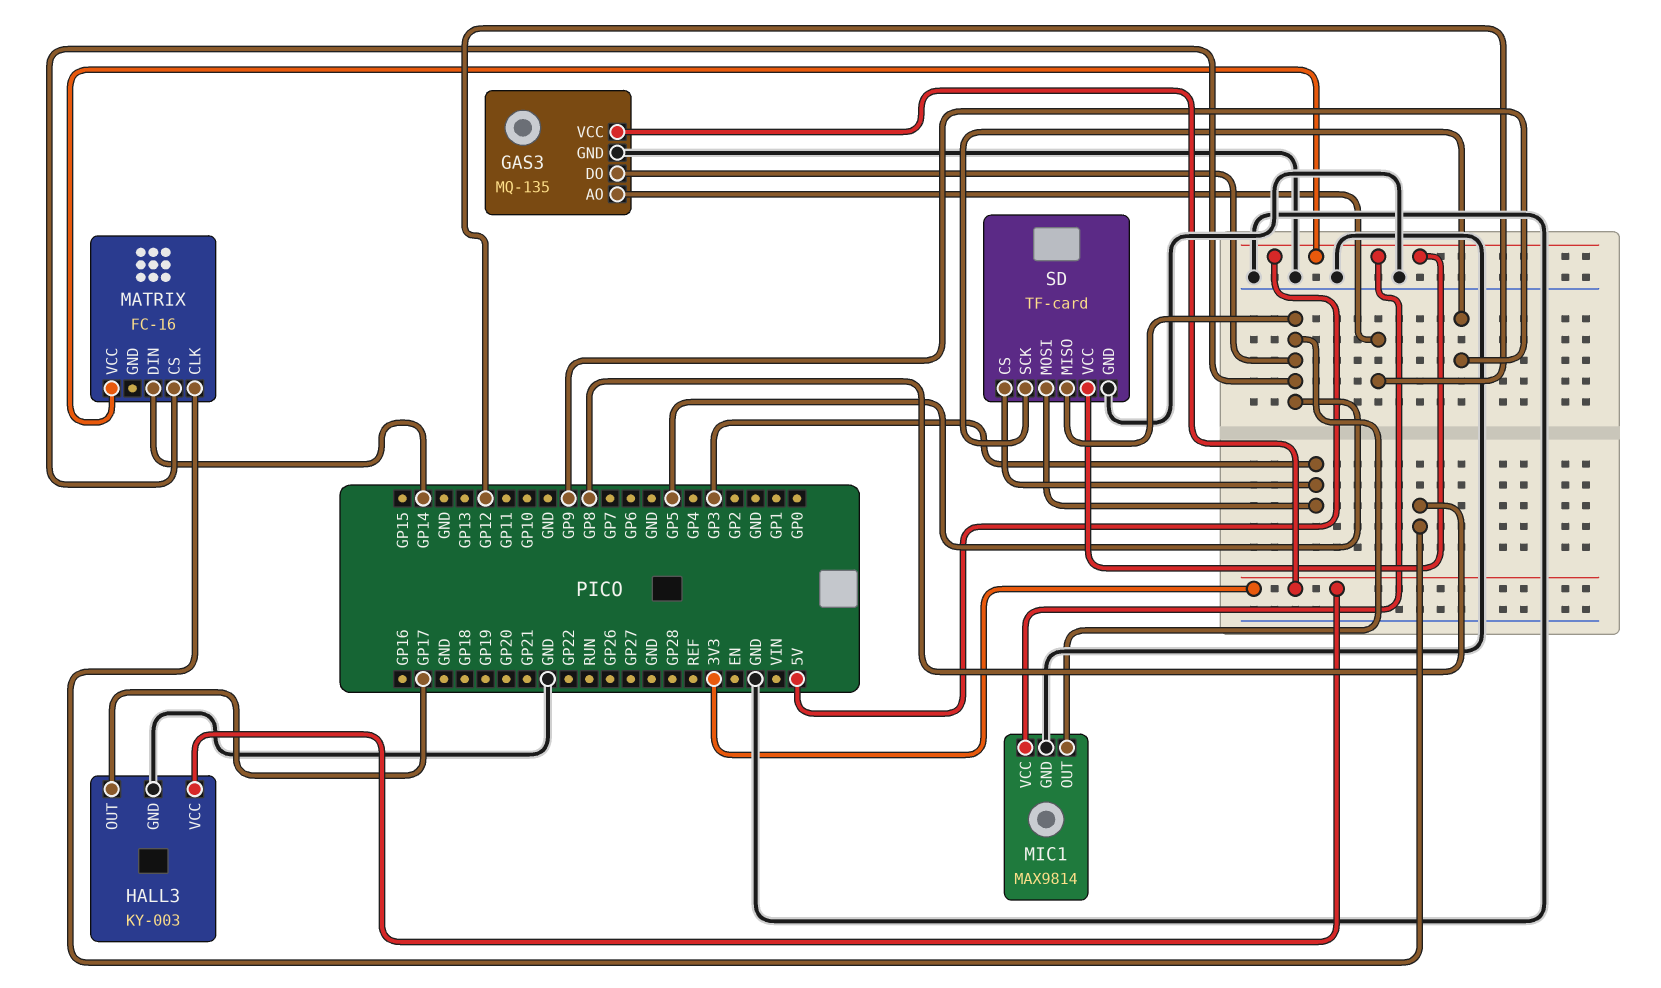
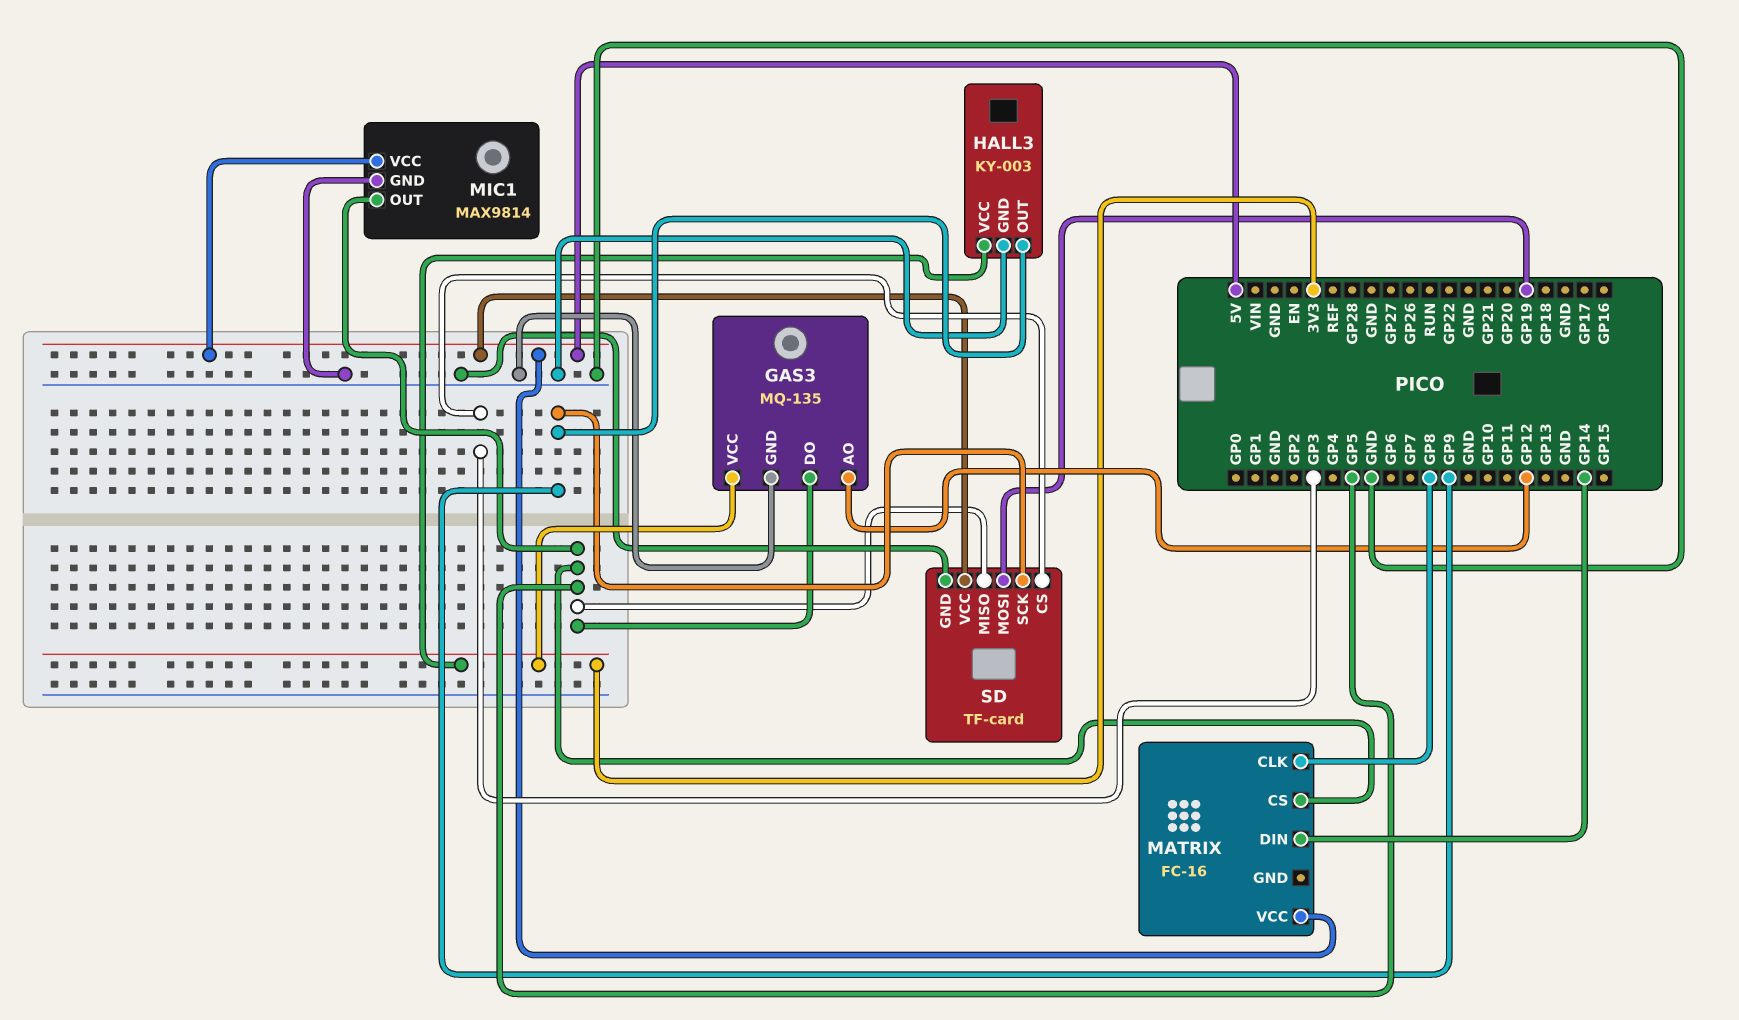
HALL3 pin OUT: GP17 -> GP9
SD pin MOSI: GP3 -> GP19

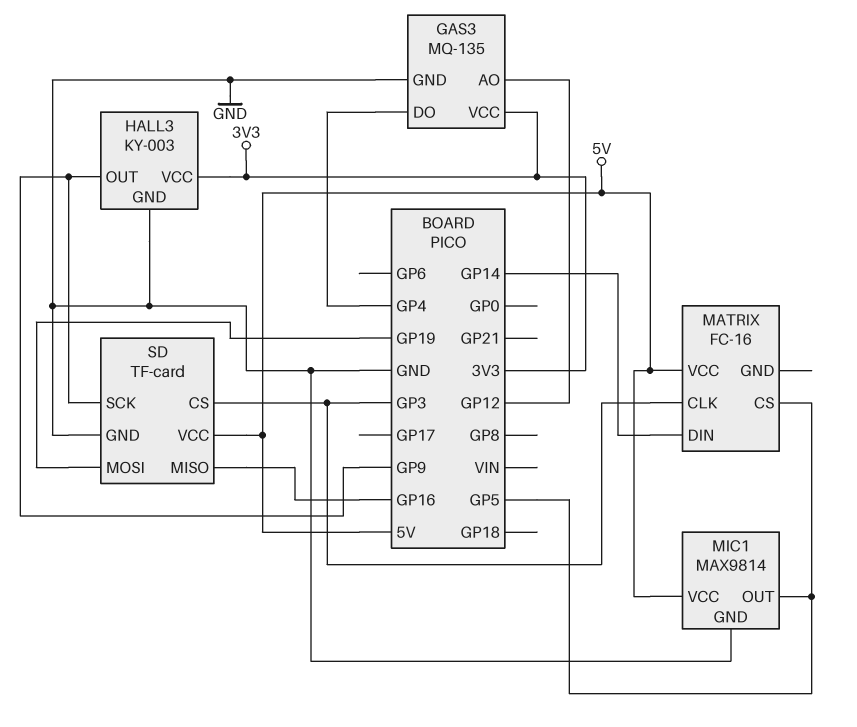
GAS3 pin DO: GP5 -> GP4
MATRIX pin CLK: GP8 -> GP3
SD pin MISO: GP5 -> GP16

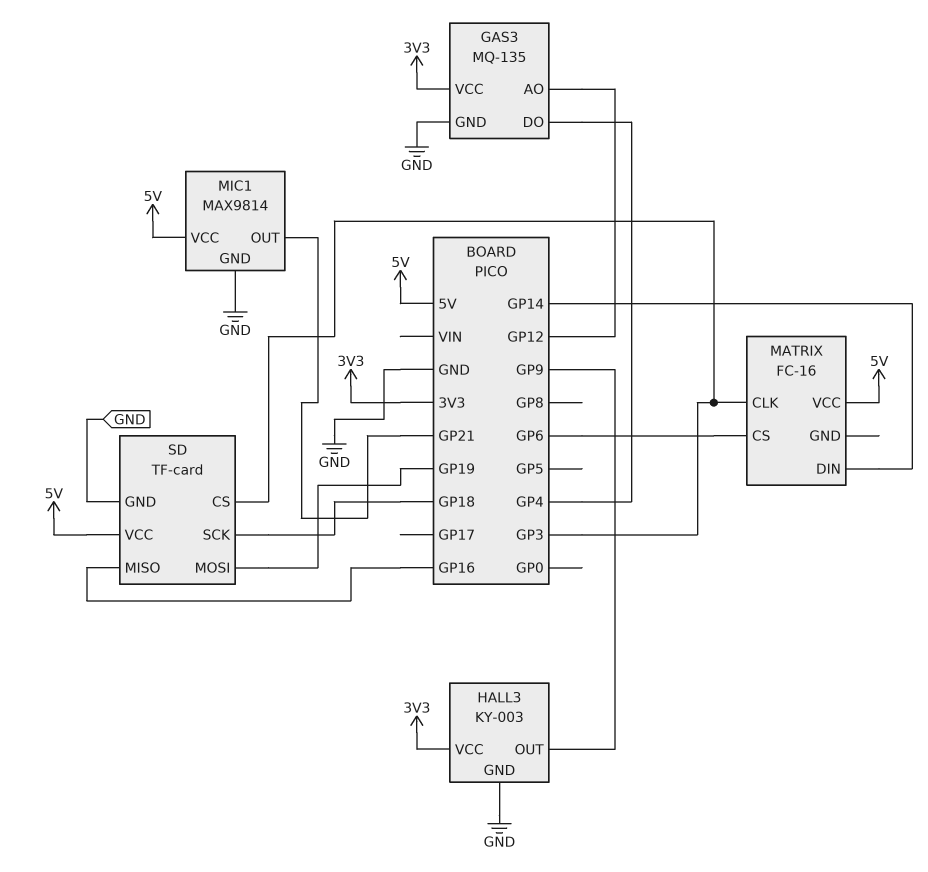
MATRIX pin CS: GP5 -> GP6
MIC1 pin OUT: GP5 -> GP21
SD pin SCK: GP9 -> GP18

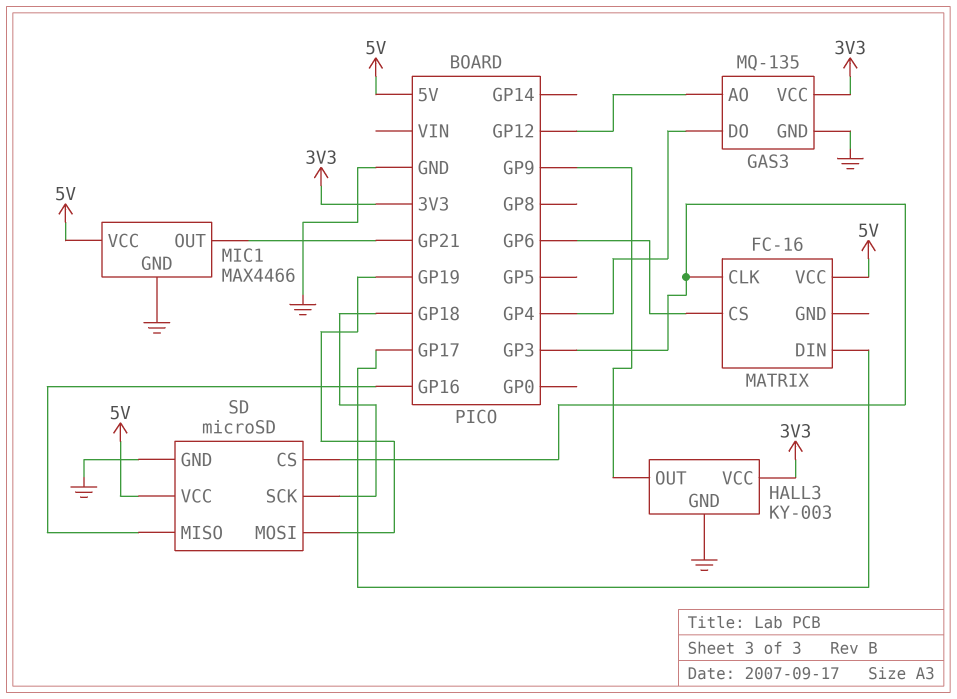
MATRIX pin DIN: GP14 -> GP17
MIC1: MAX9814 -> MAX4466
SD: TF-card -> microSD

